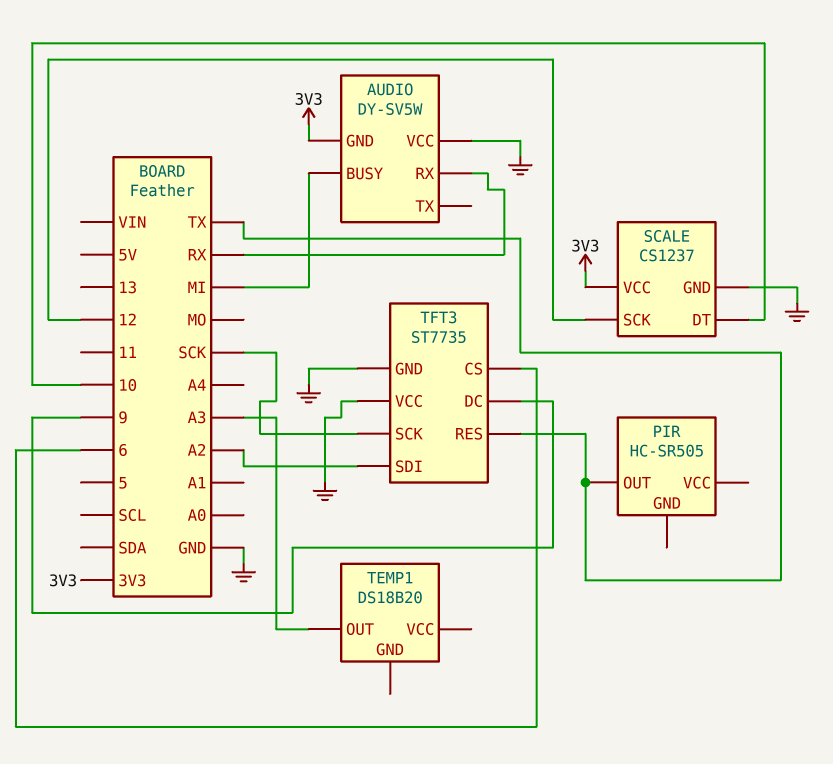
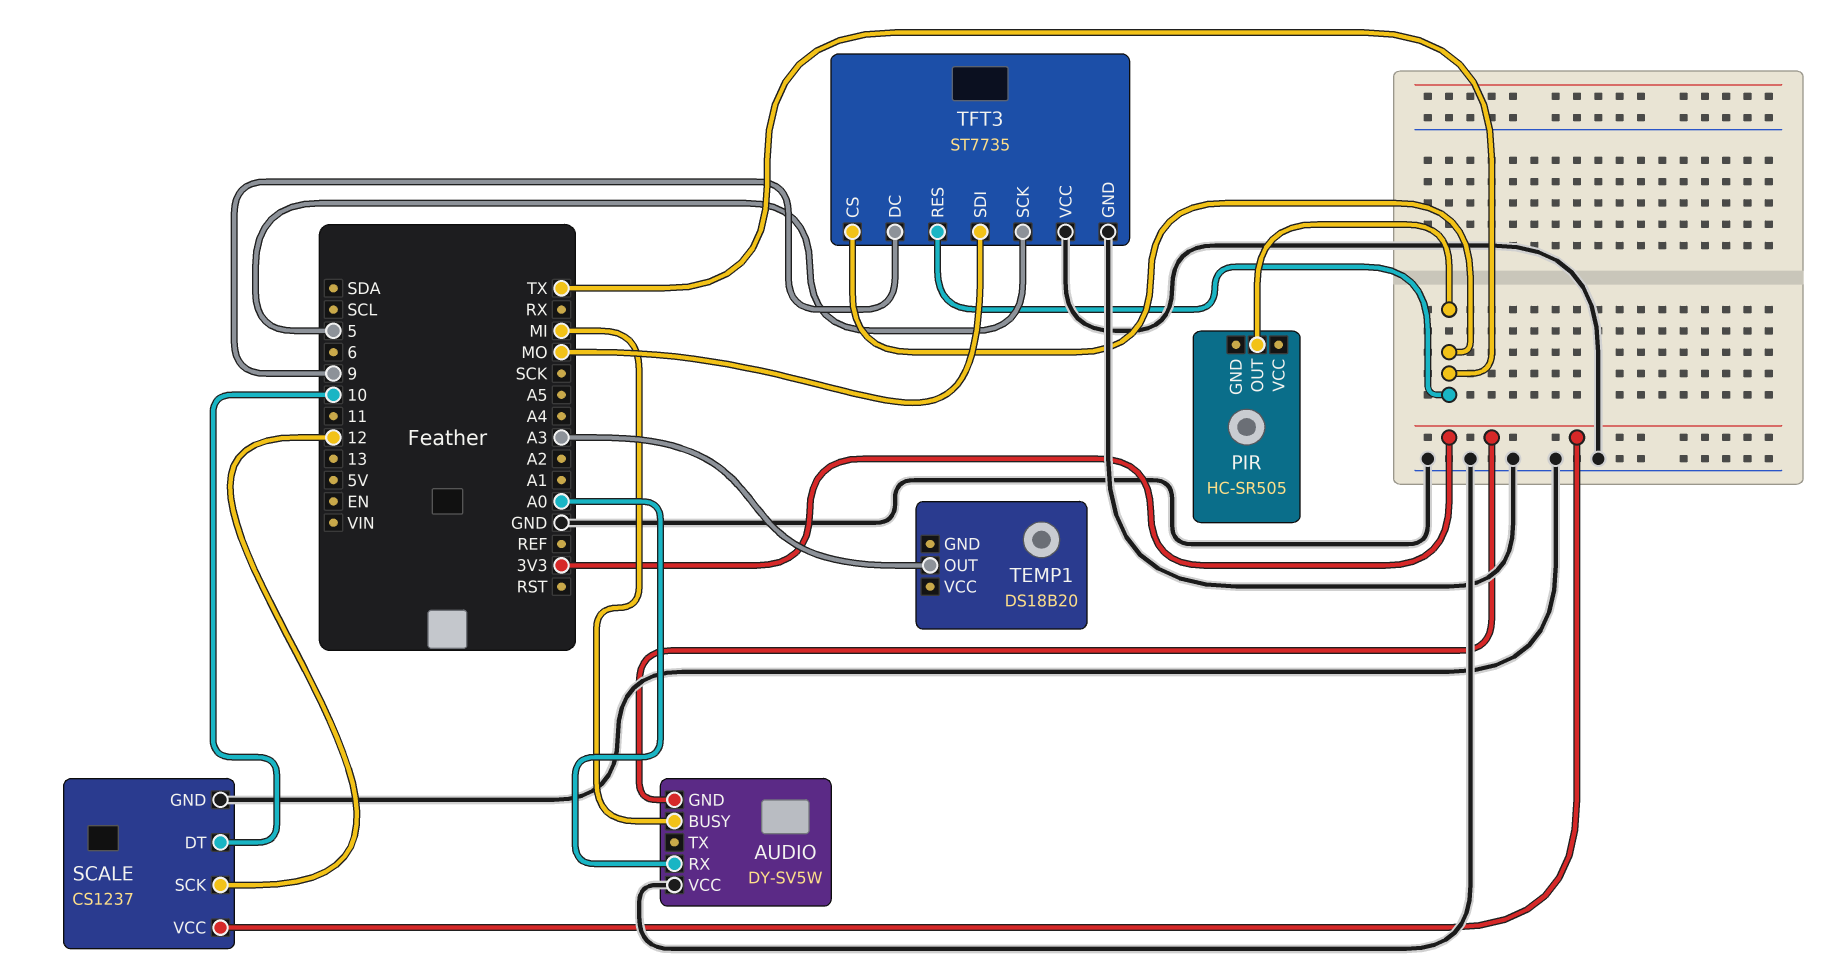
AUDIO pin RX: RX -> A0
TFT3 pin CS: 6 -> TX
TFT3 pin SCK: SCK -> 5
TFT3 pin SDI: A2 -> MO

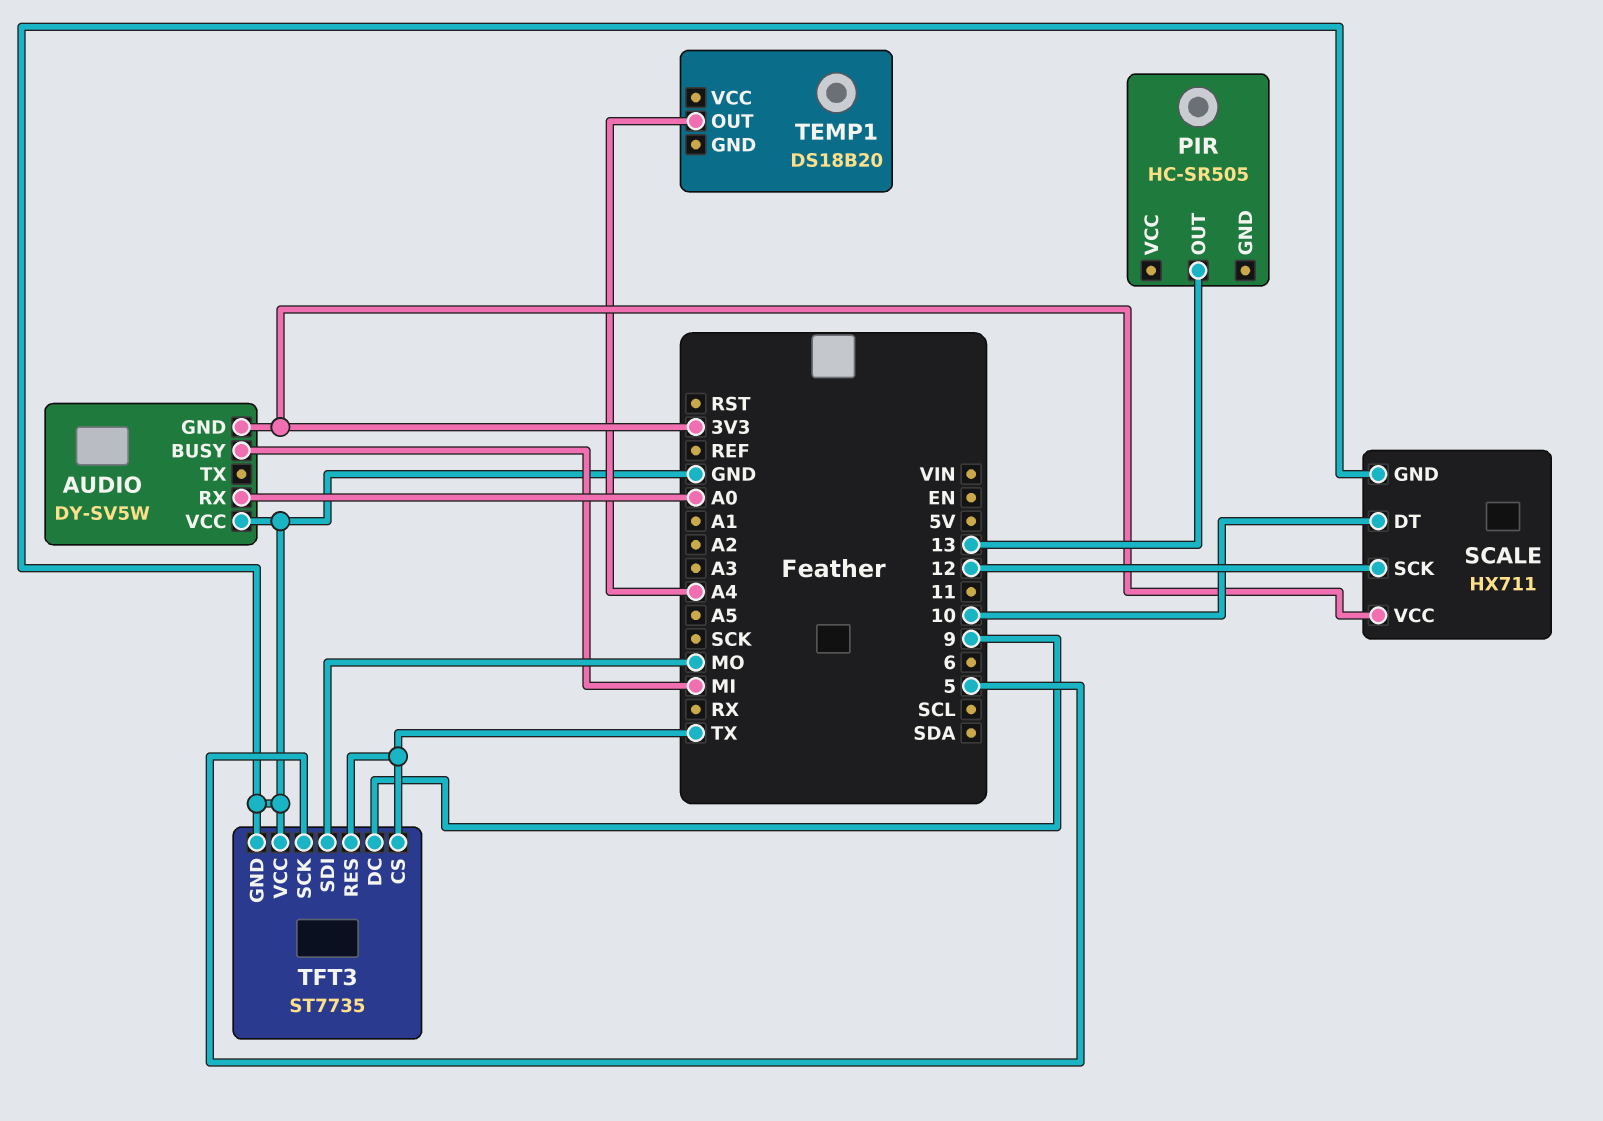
PIR pin OUT: TX -> 13
SCALE: CS1237 -> HX711
TEMP1 pin OUT: A3 -> A4

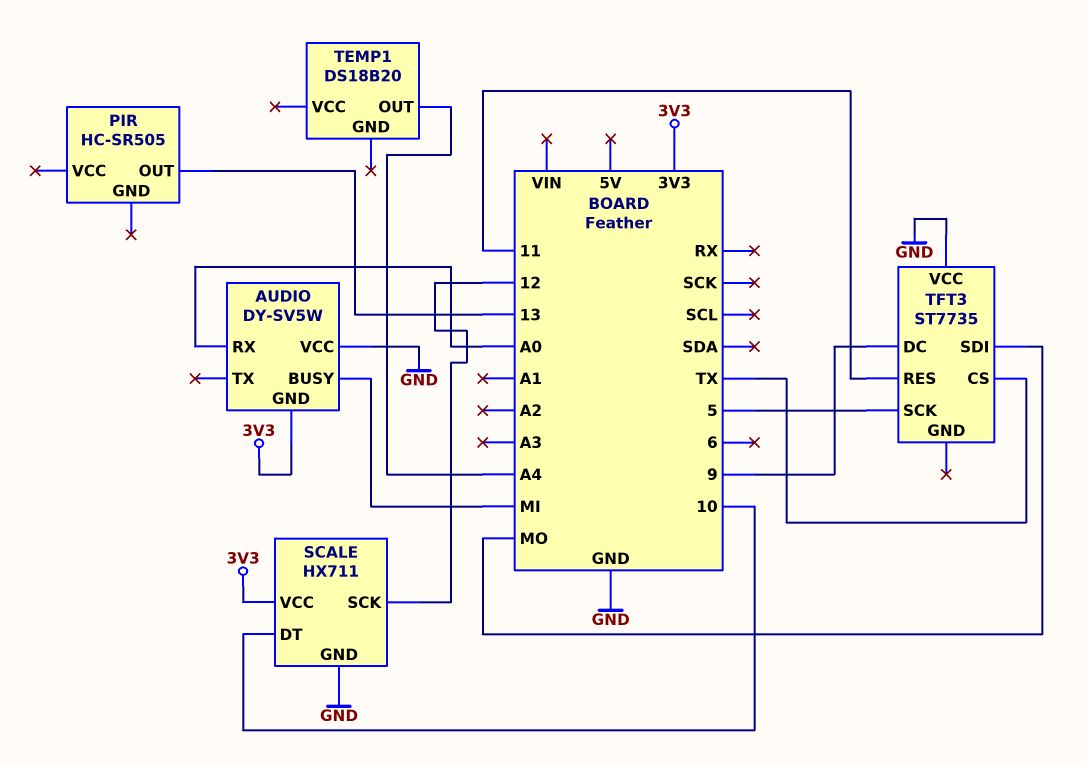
TFT3 pin GND: GND -> none
TFT3 pin RES: TX -> 11

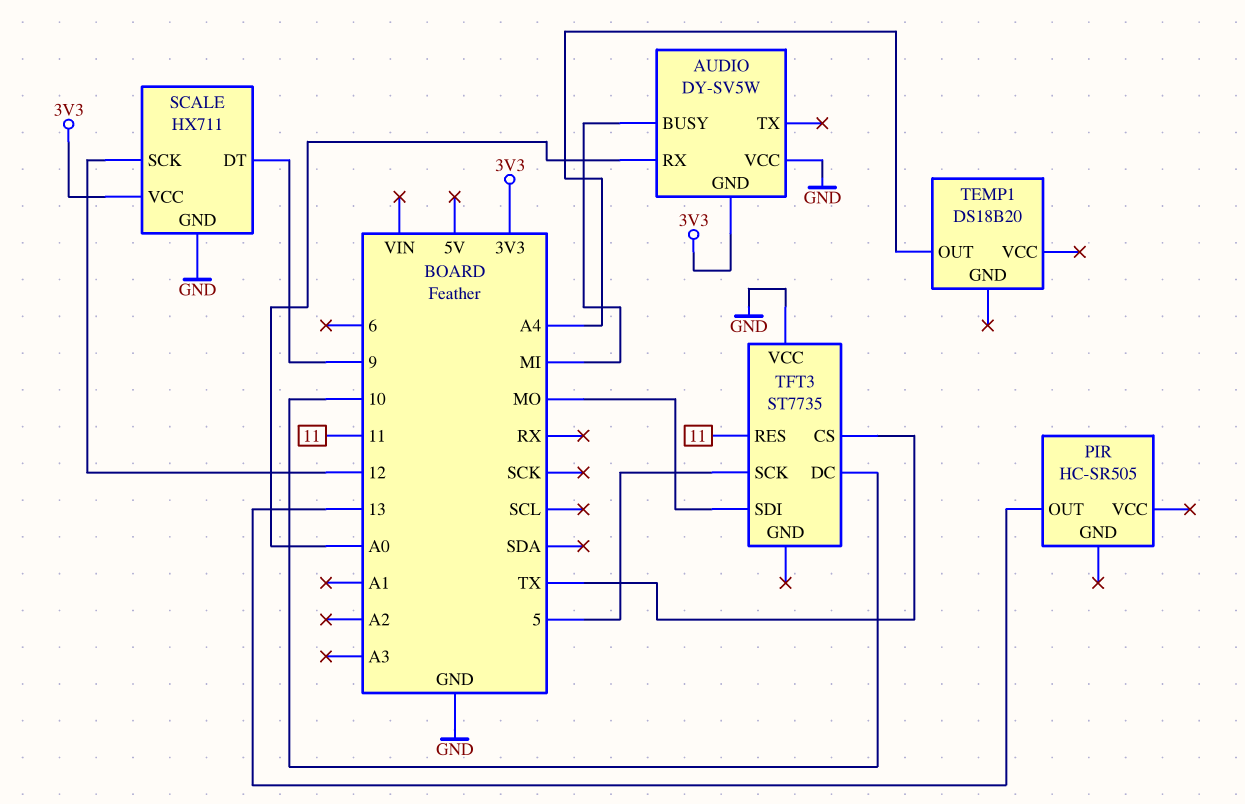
SCALE pin DT: 10 -> 9
TFT3 pin DC: 9 -> 10

